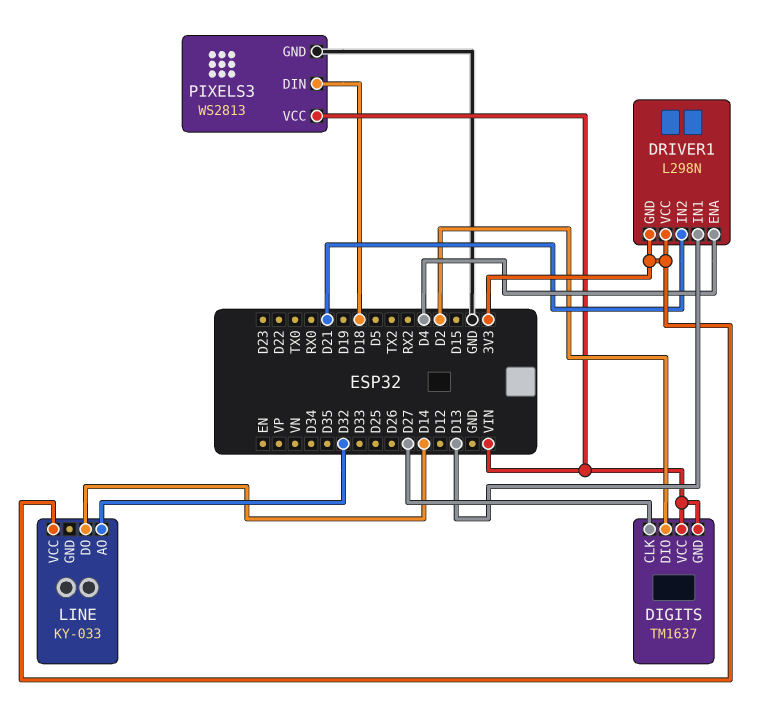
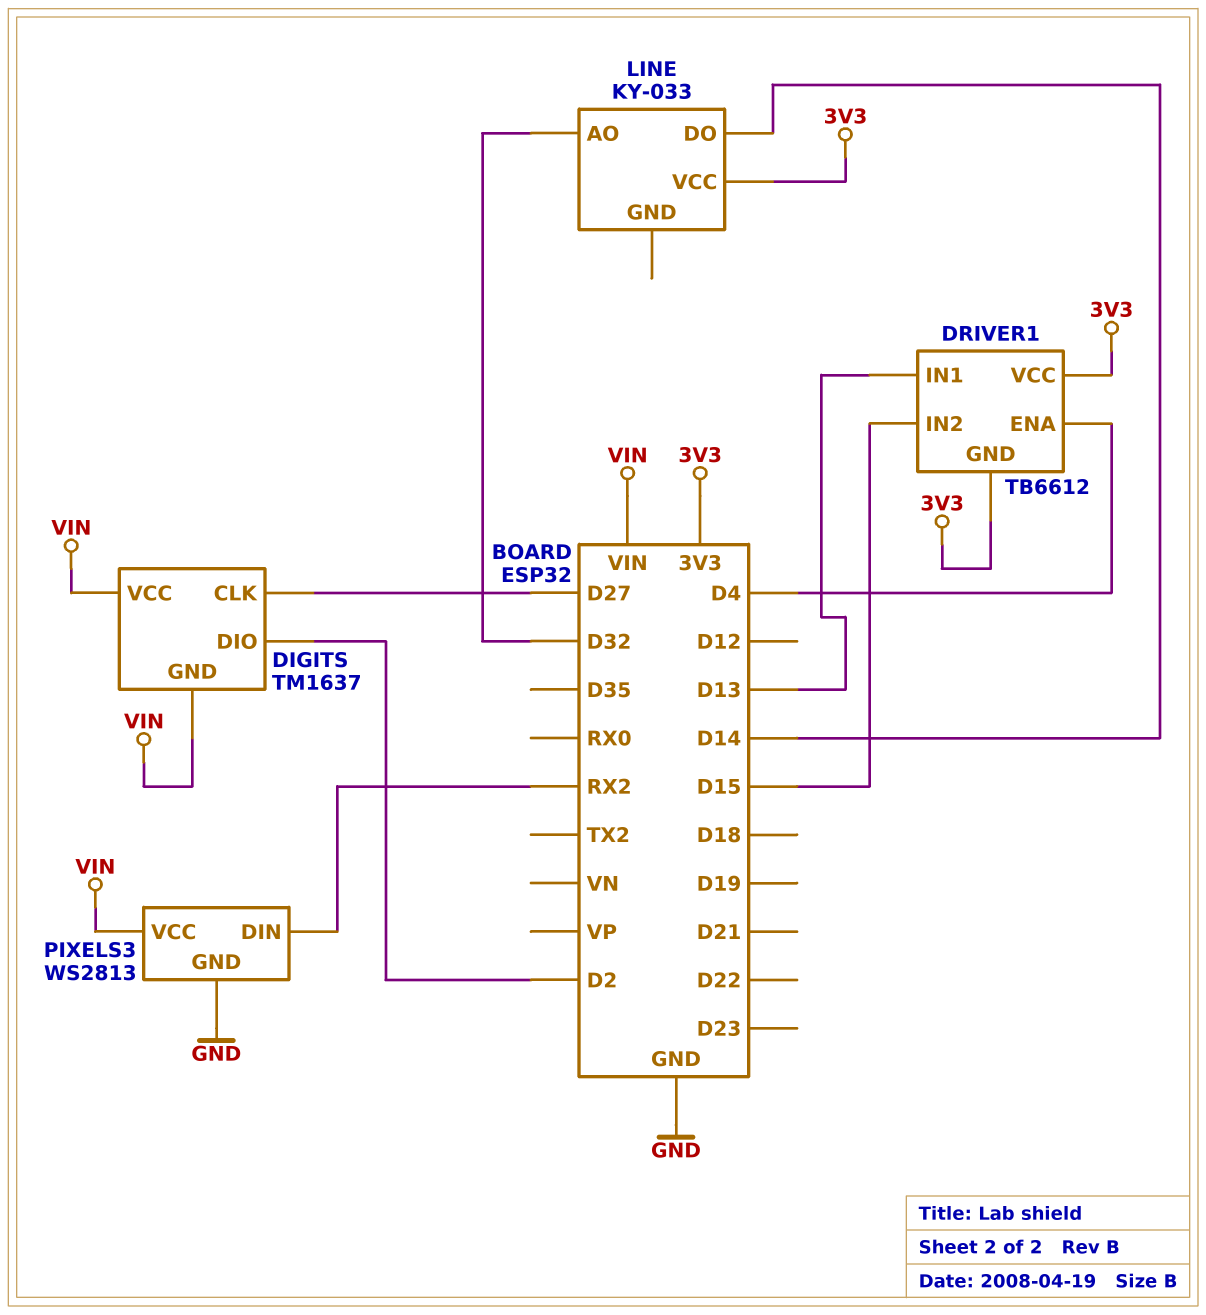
DRIVER1: L298N -> TB6612
DRIVER1 pin IN2: D21 -> D15
PIXELS3 pin DIN: D18 -> RX2

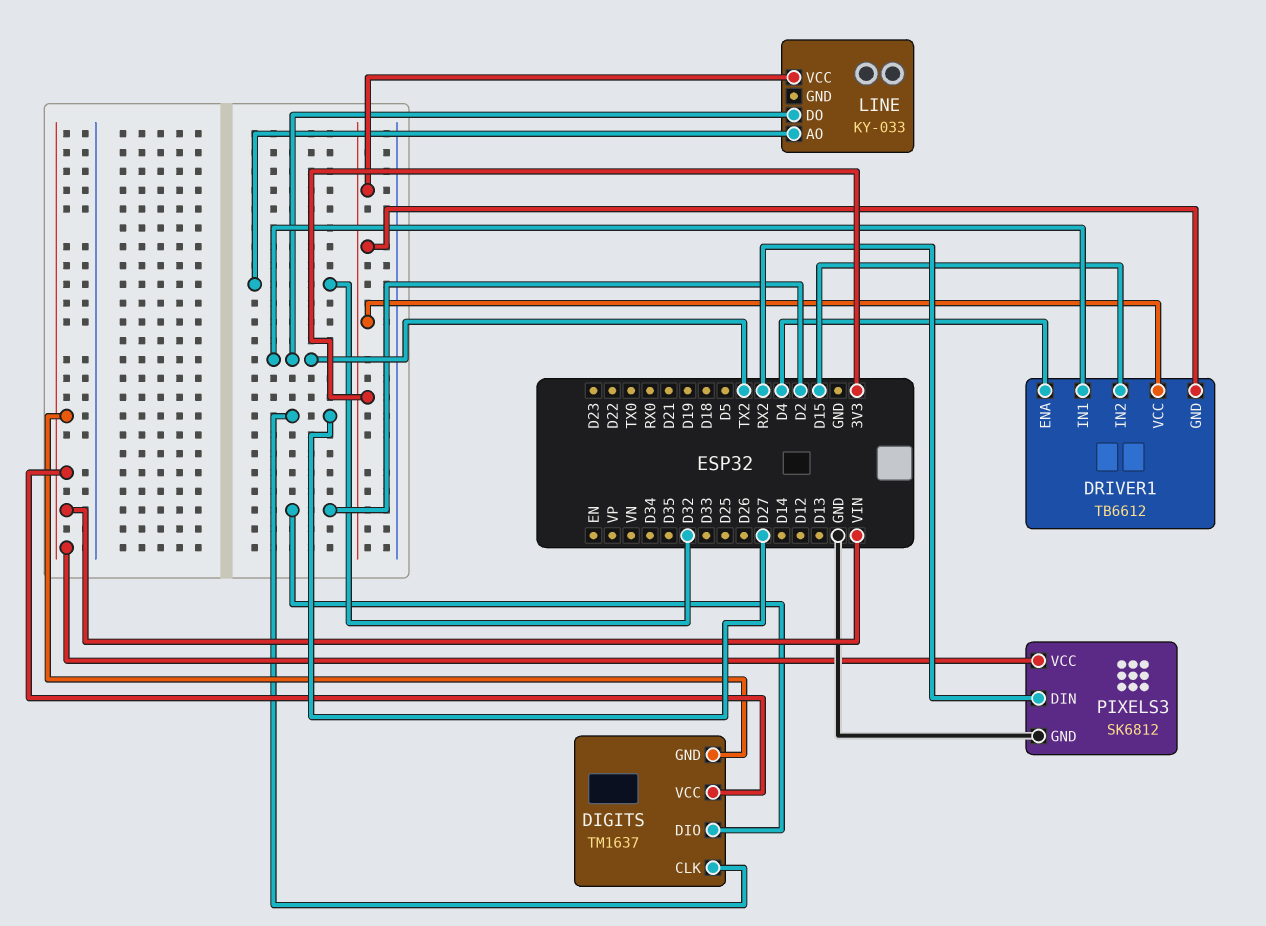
DRIVER1 pin IN1: D13 -> TX2
LINE pin DO: D14 -> TX2
PIXELS3: WS2813 -> SK6812

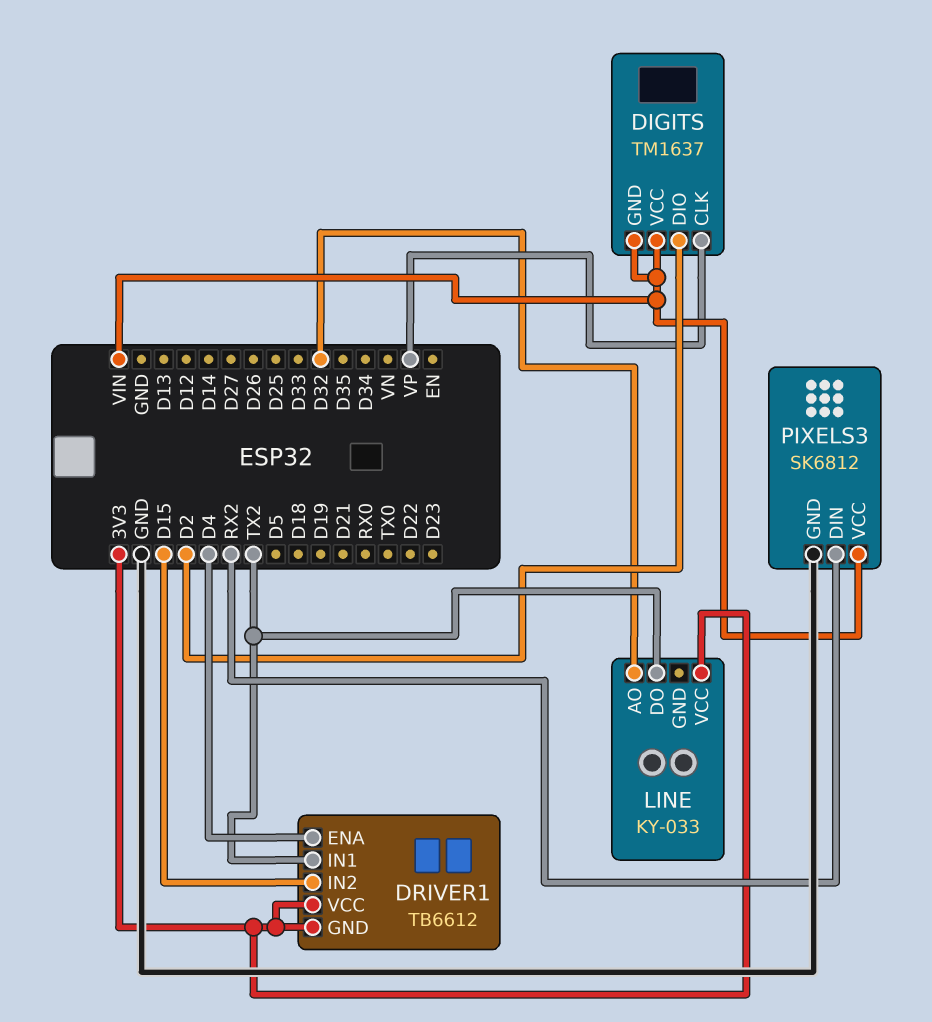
DIGITS pin CLK: D27 -> VP

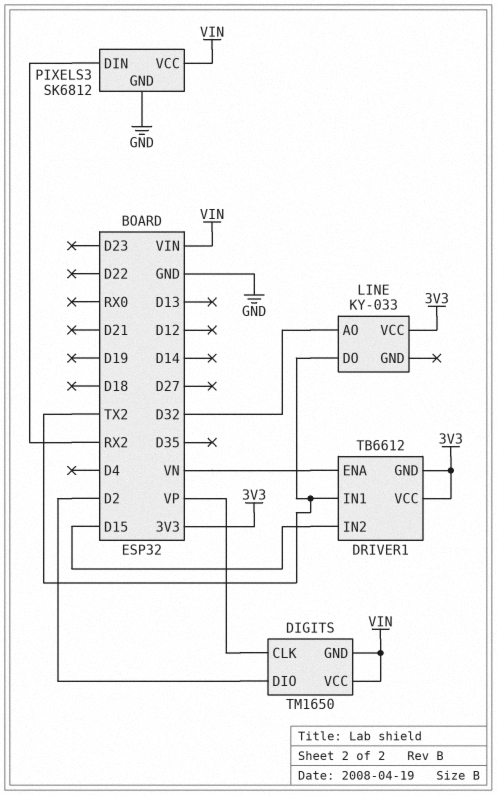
DIGITS: TM1637 -> TM1650
DRIVER1 pin ENA: D4 -> VN

